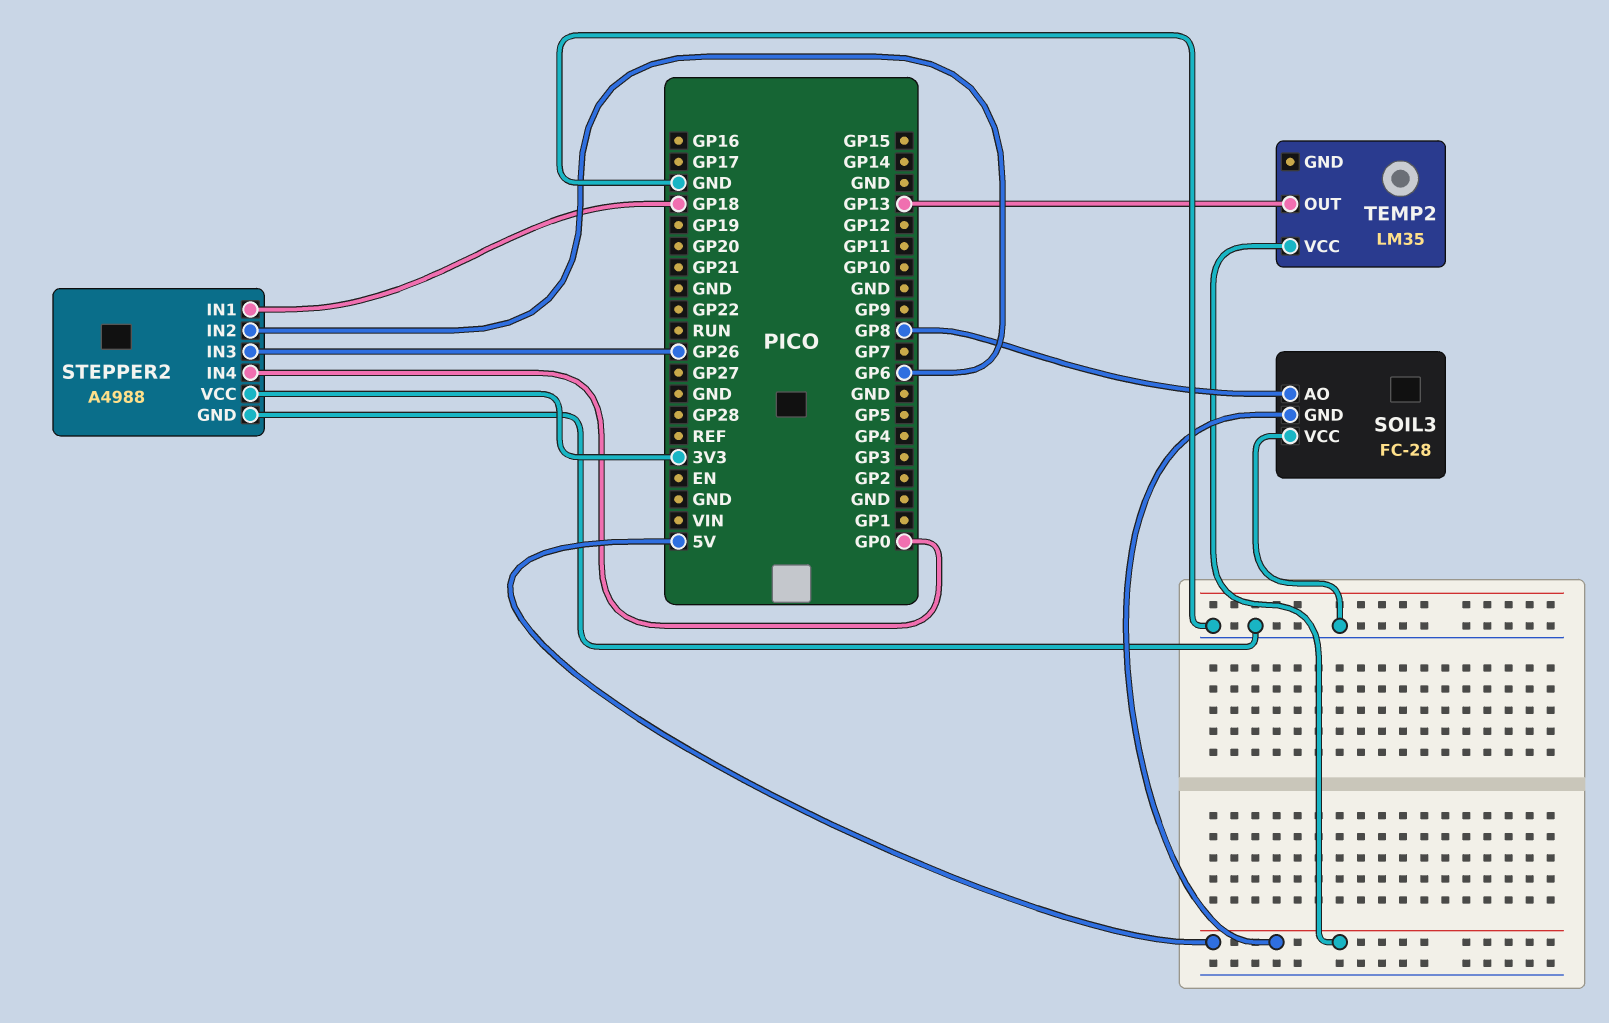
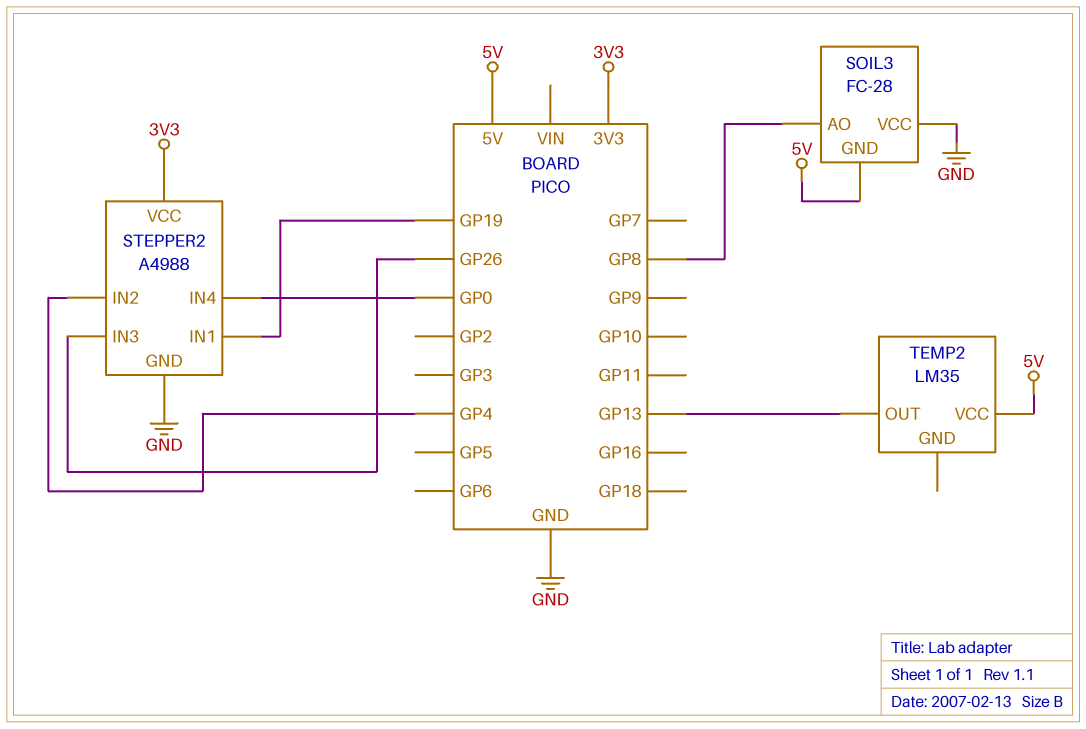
STEPPER2 pin IN1: GP18 -> GP19
STEPPER2 pin IN2: GP6 -> GP4

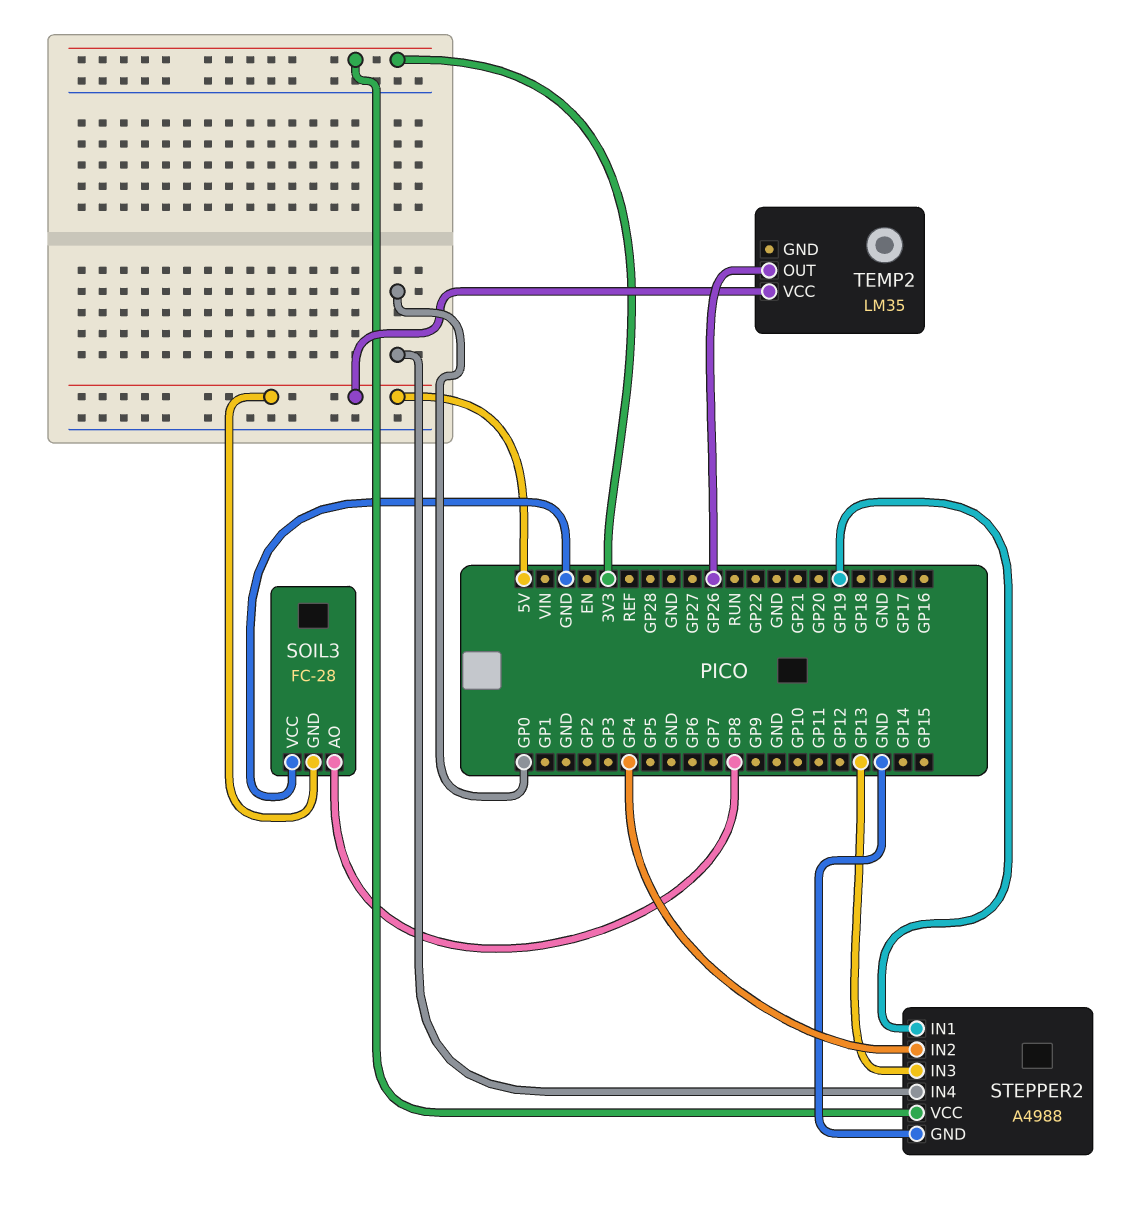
STEPPER2 pin IN3: GP26 -> GP13
TEMP2 pin OUT: GP13 -> GP26

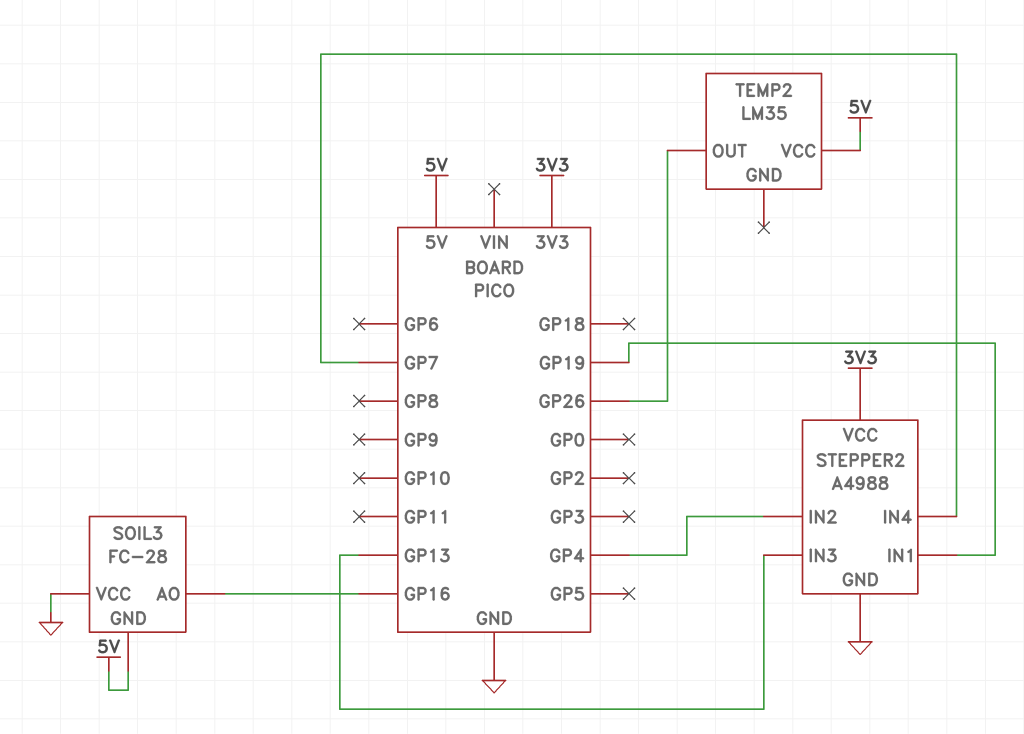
SOIL3 pin AO: GP8 -> GP16
STEPPER2 pin IN4: GP0 -> GP7

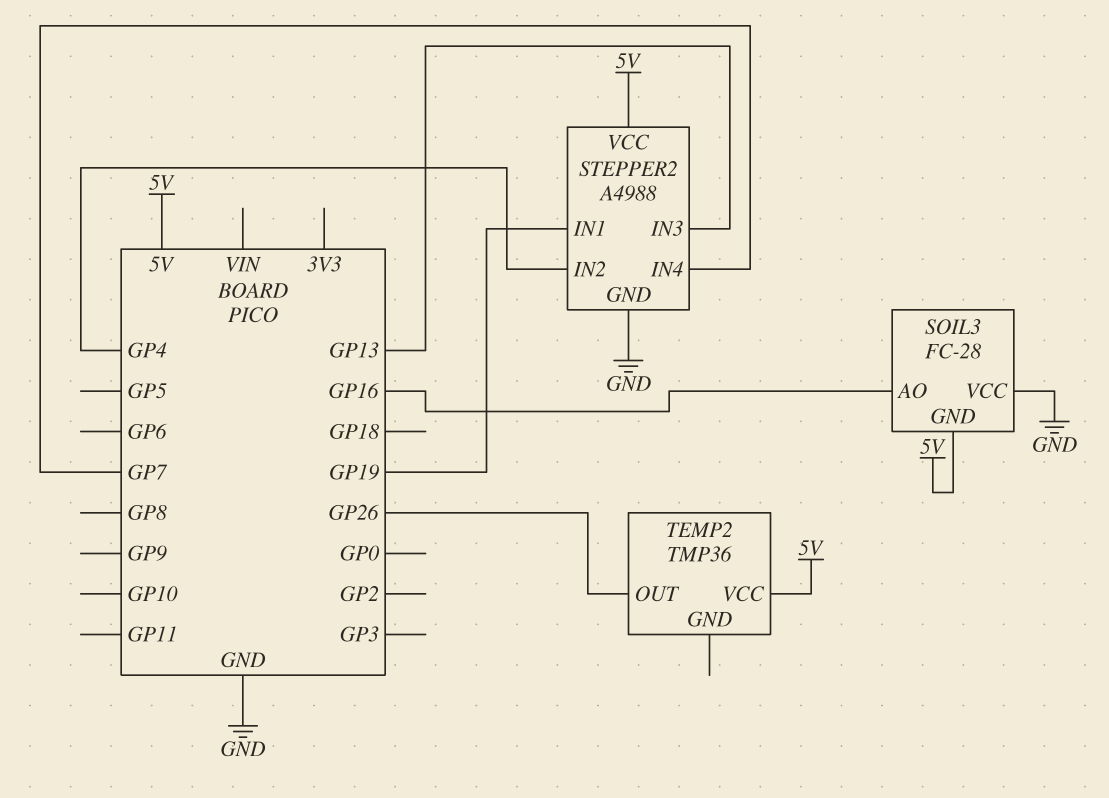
STEPPER2 pin VCC: 3V3 -> 5V
TEMP2: LM35 -> TMP36

